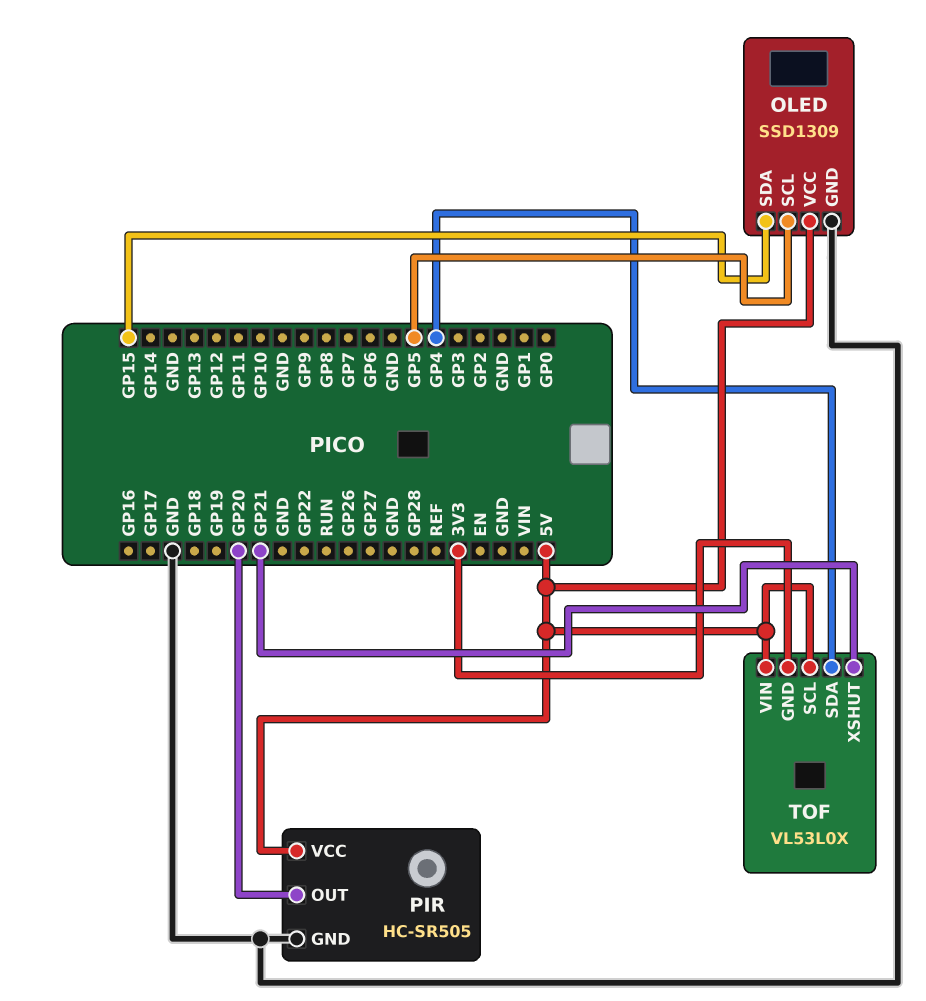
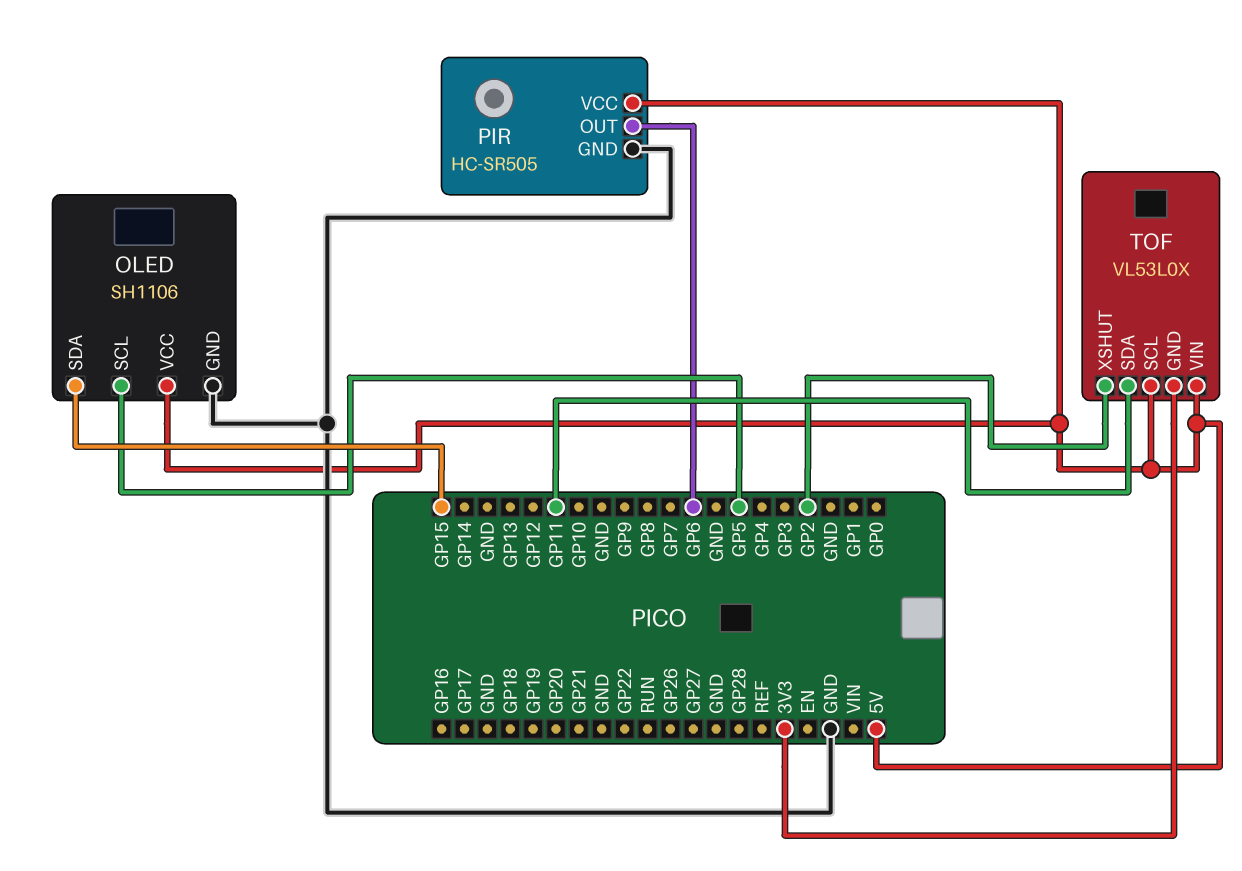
OLED: SSD1309 -> SH1106
PIR pin OUT: GP20 -> GP6
TOF pin SDA: GP4 -> GP11
TOF pin XSHUT: GP21 -> GP2

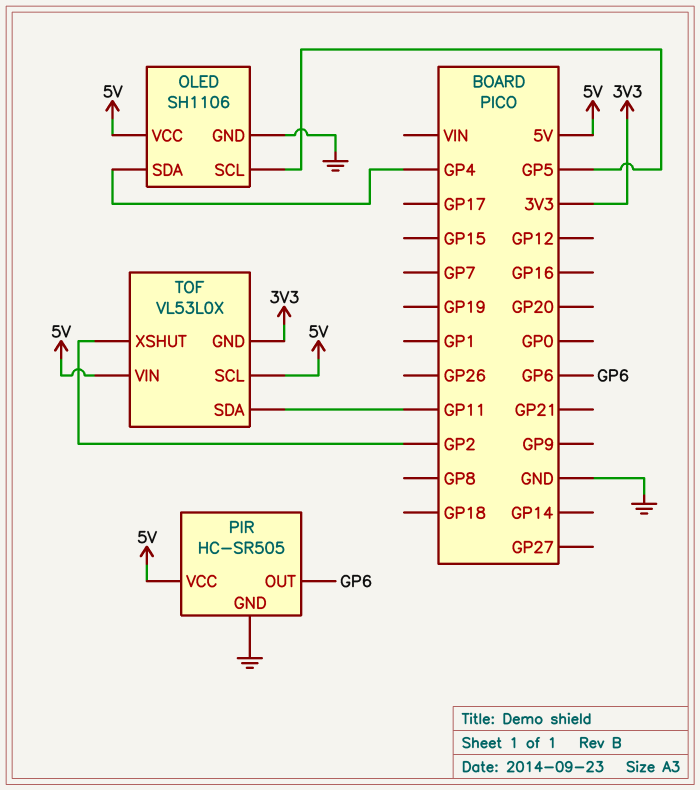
OLED pin SDA: GP15 -> GP4

